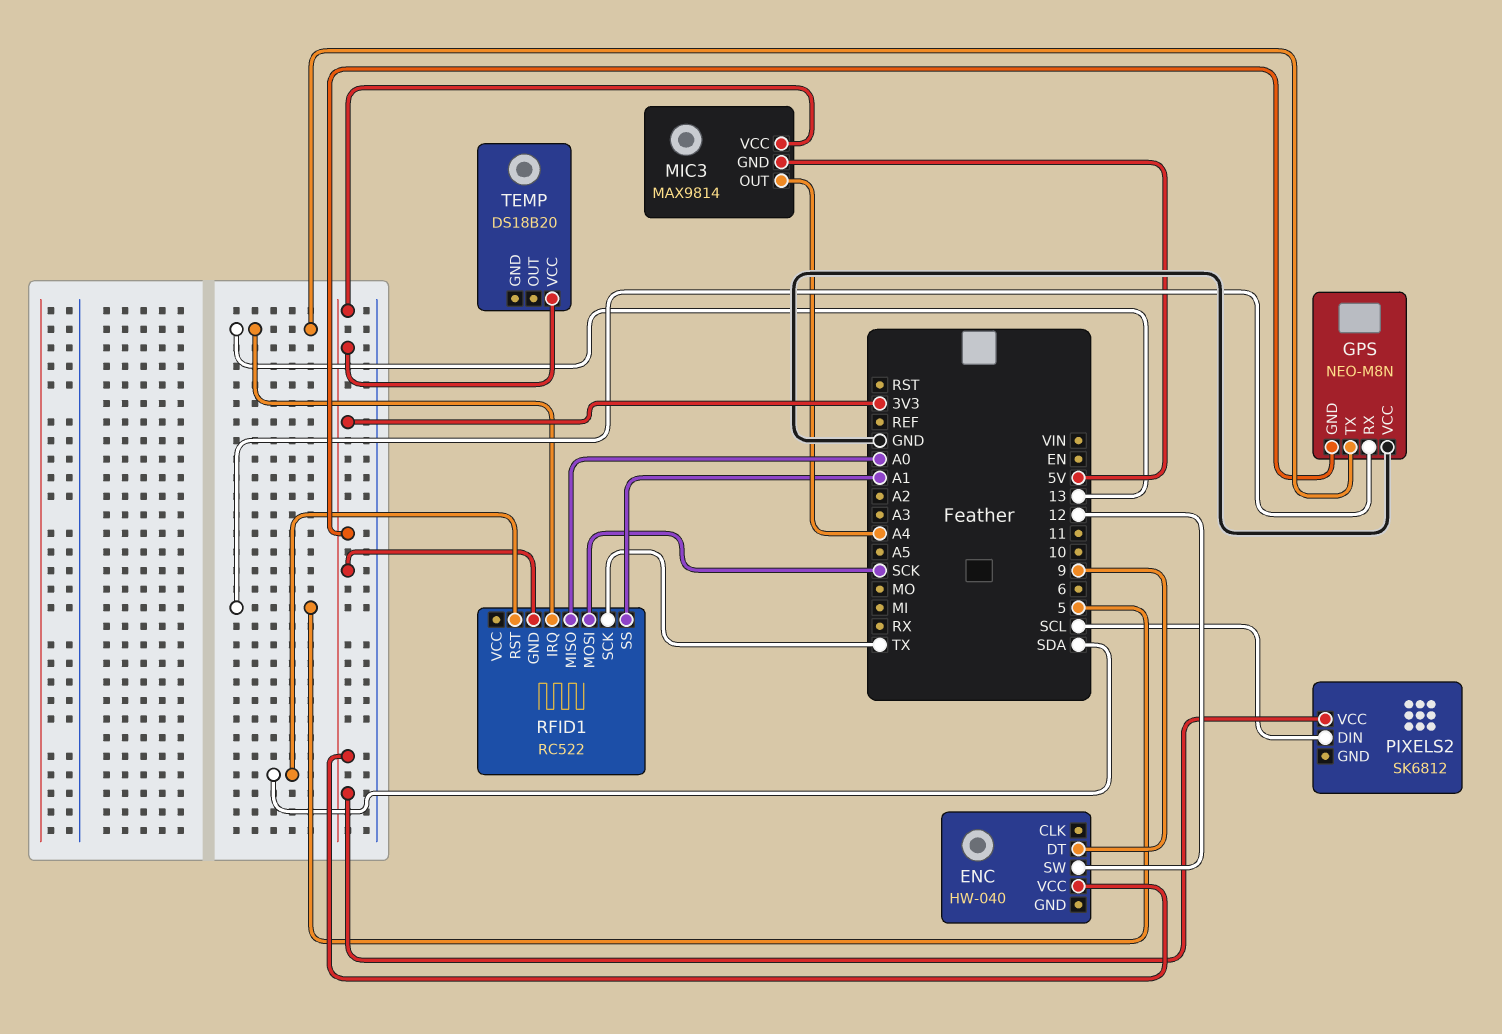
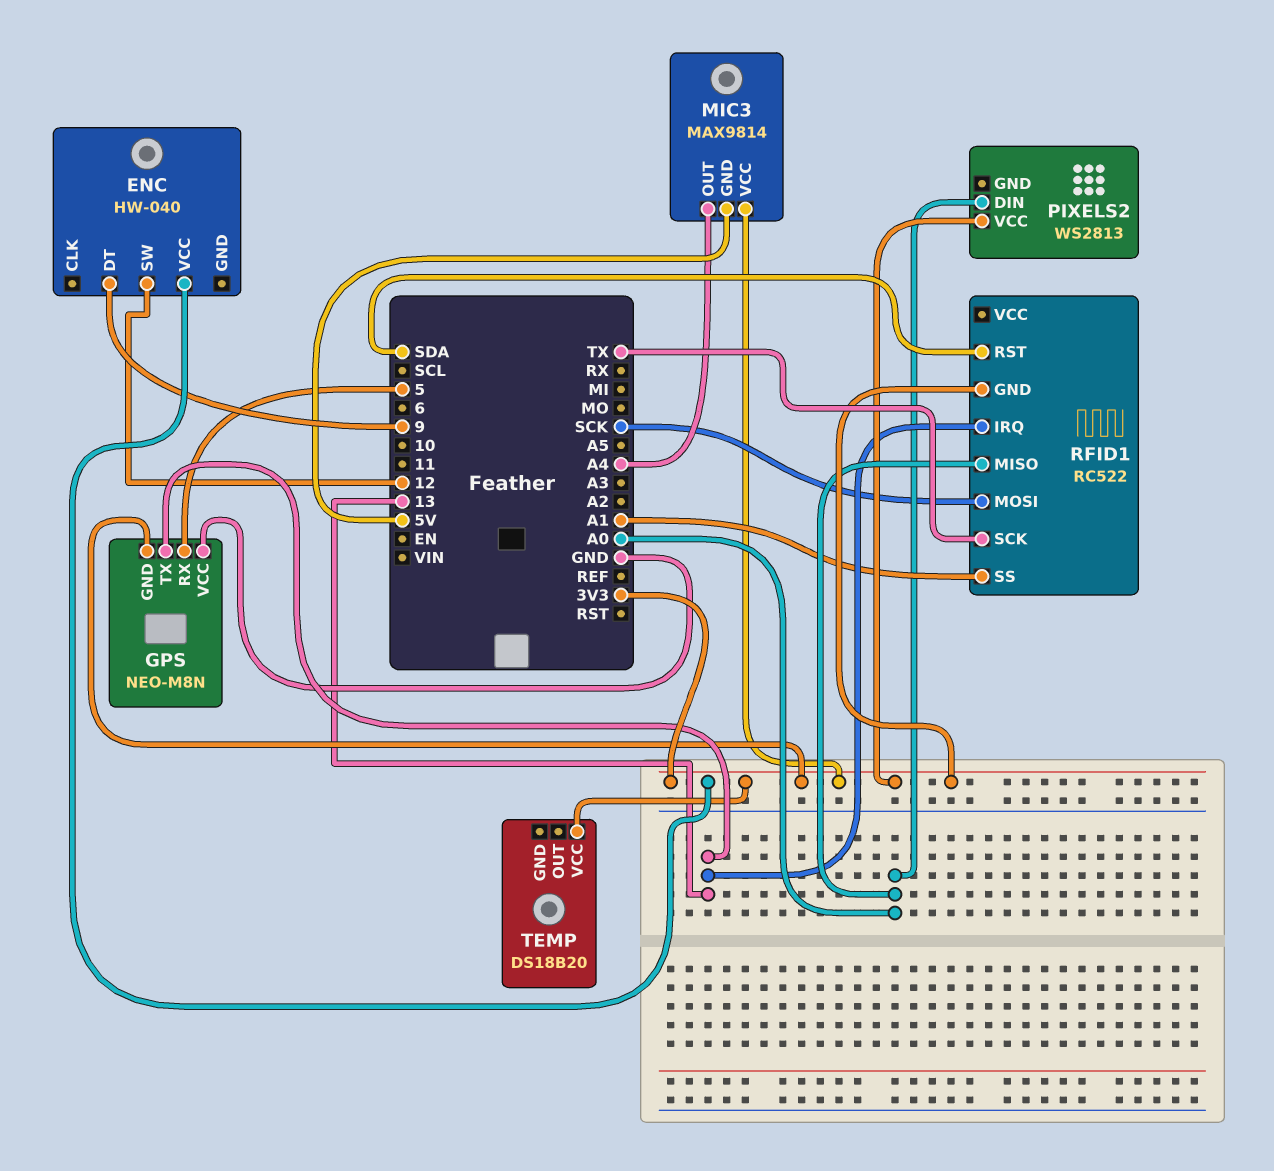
PIXELS2: SK6812 -> WS2813
PIXELS2 pin DIN: SCL -> A0

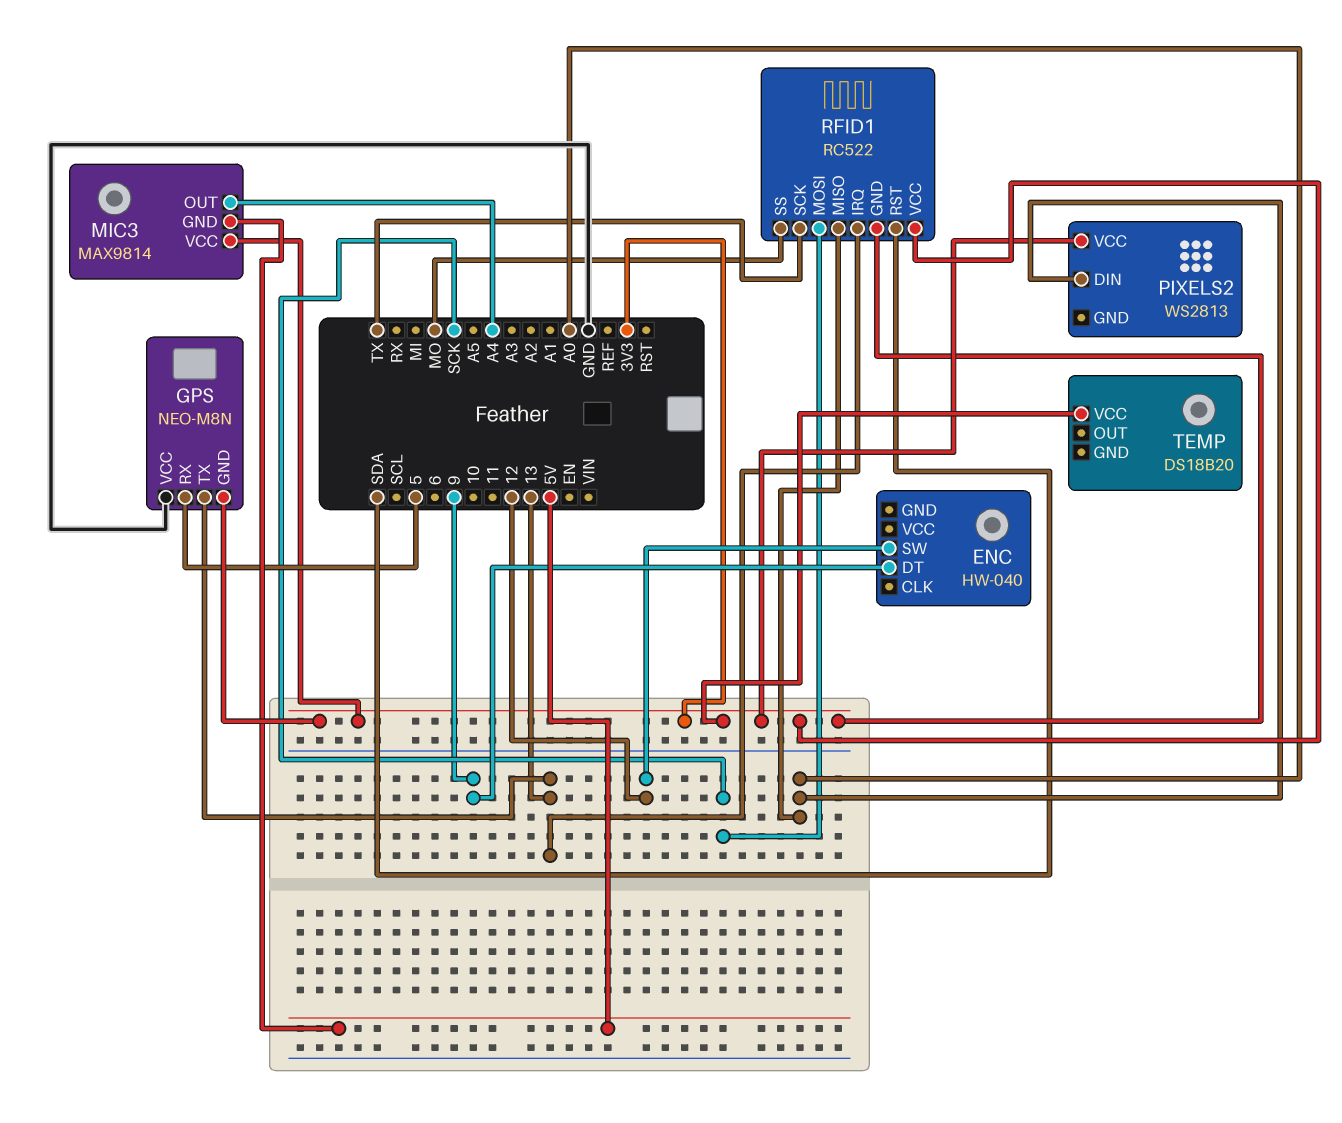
ENC pin VCC: 3V3 -> none
RFID1 pin SS: A1 -> MO
RFID1 pin VCC: none -> 3V3

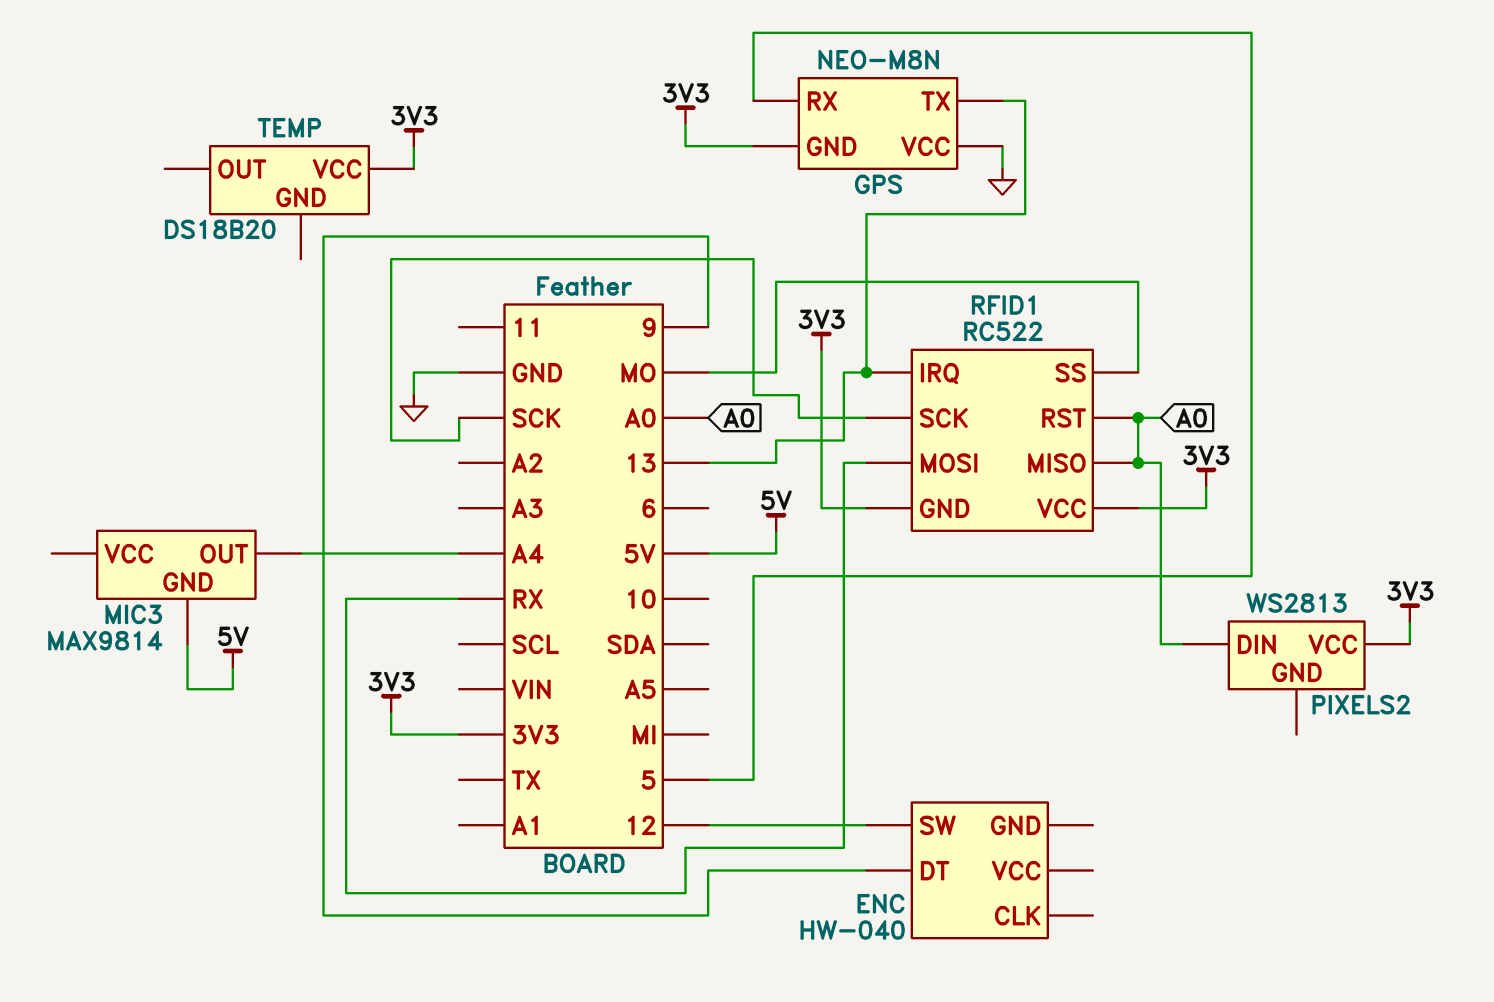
MIC3 pin VCC: 3V3 -> none
RFID1 pin MOSI: SCK -> RX
RFID1 pin RST: SDA -> A0
RFID1 pin SCK: TX -> SCK

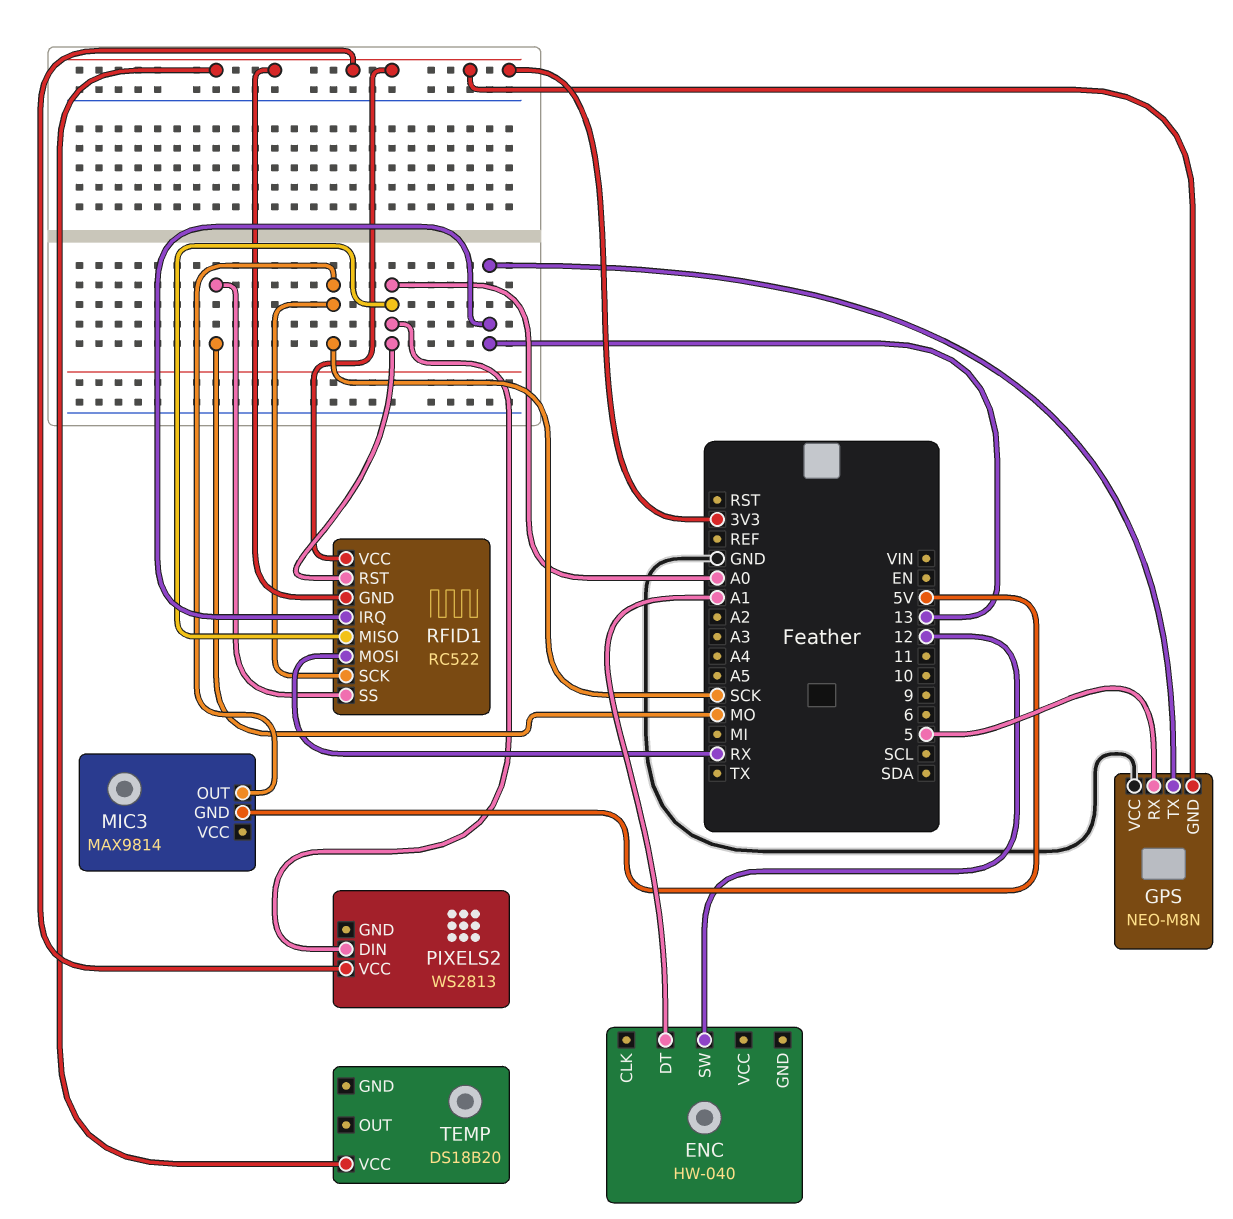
ENC pin DT: 9 -> A1
MIC3 pin OUT: A4 -> SCK

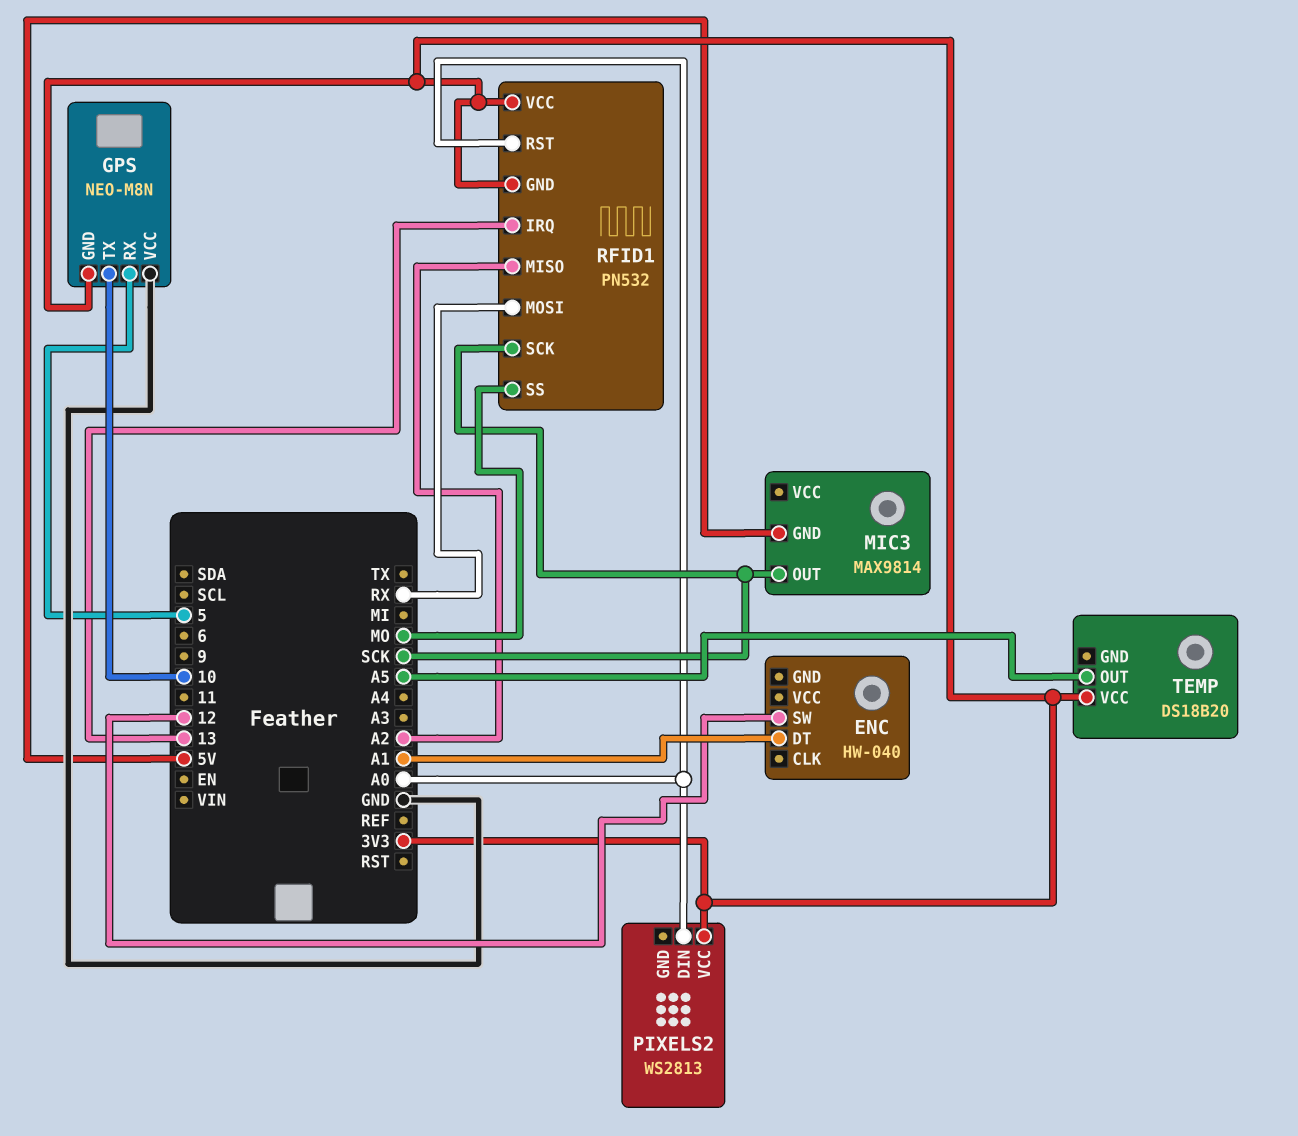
GPS pin TX: 13 -> 10
RFID1: RC522 -> PN532
RFID1 pin MISO: A0 -> A2
TEMP pin OUT: none -> A5

